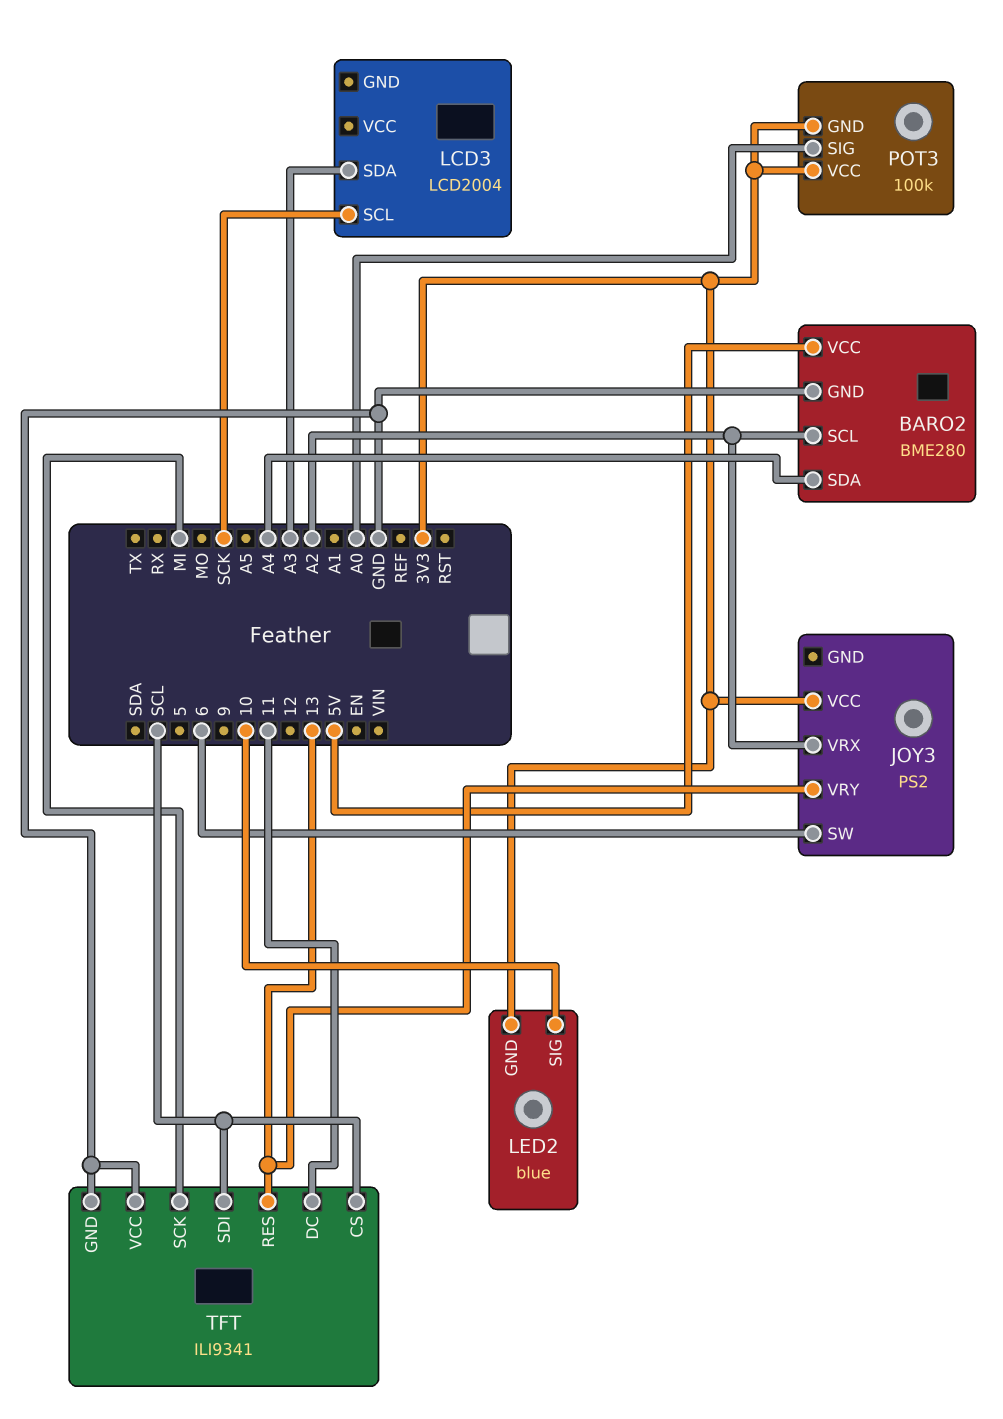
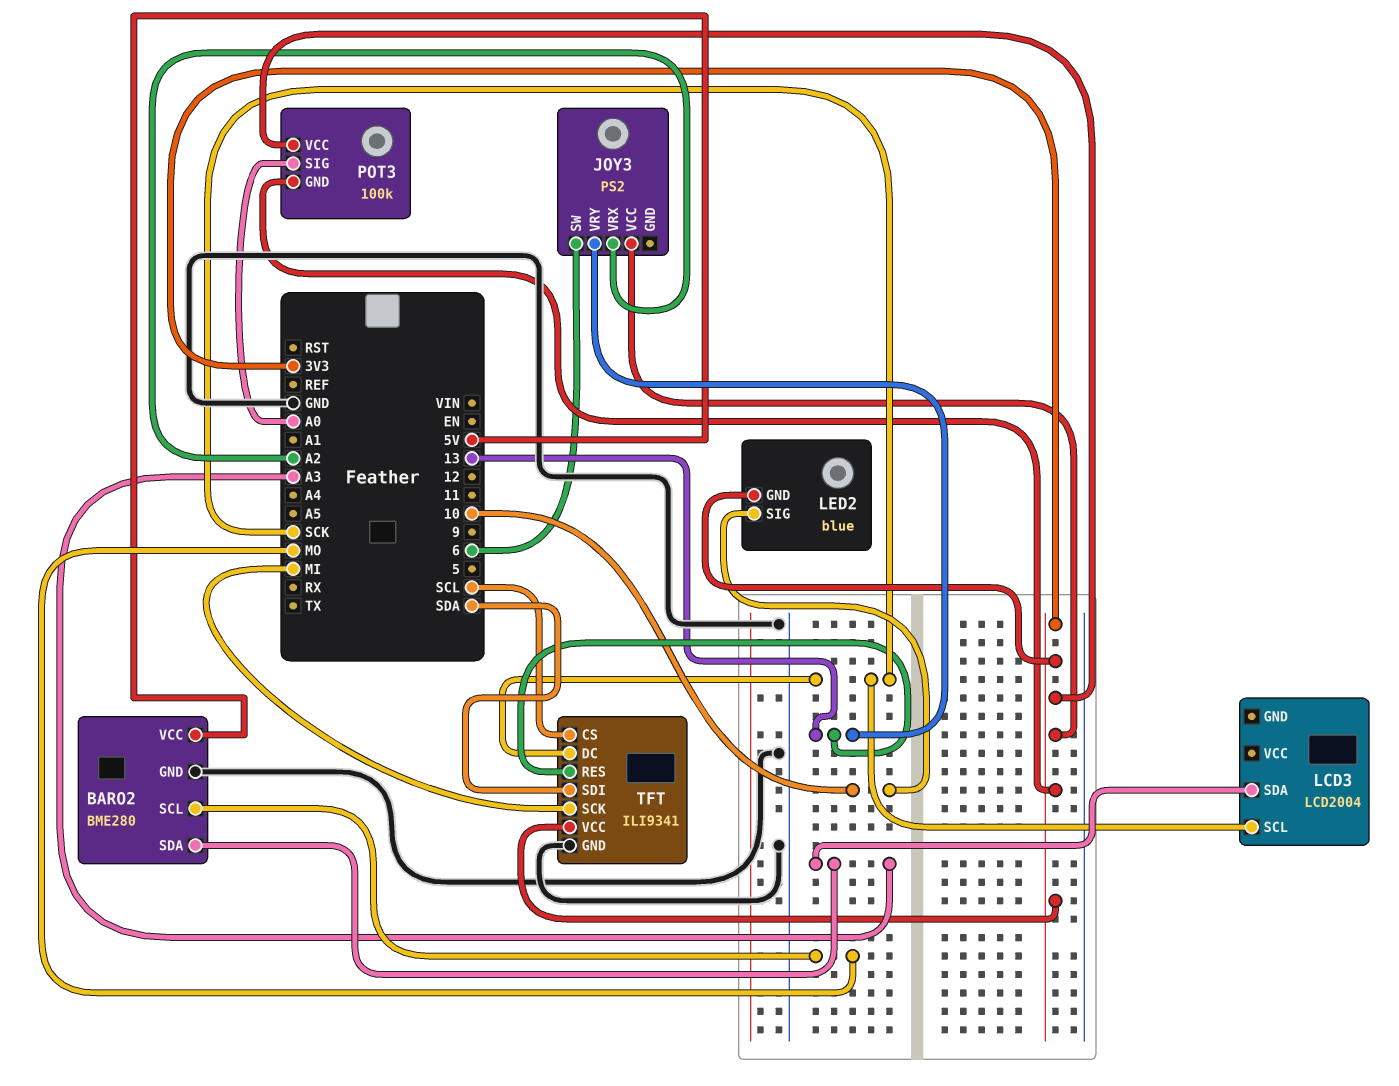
BARO2 pin SCL: A2 -> MO
BARO2 pin SDA: A4 -> A3
TFT pin DC: 11 -> SCK
TFT pin SDI: SCL -> SDA
TFT pin VCC: GND -> 3V3

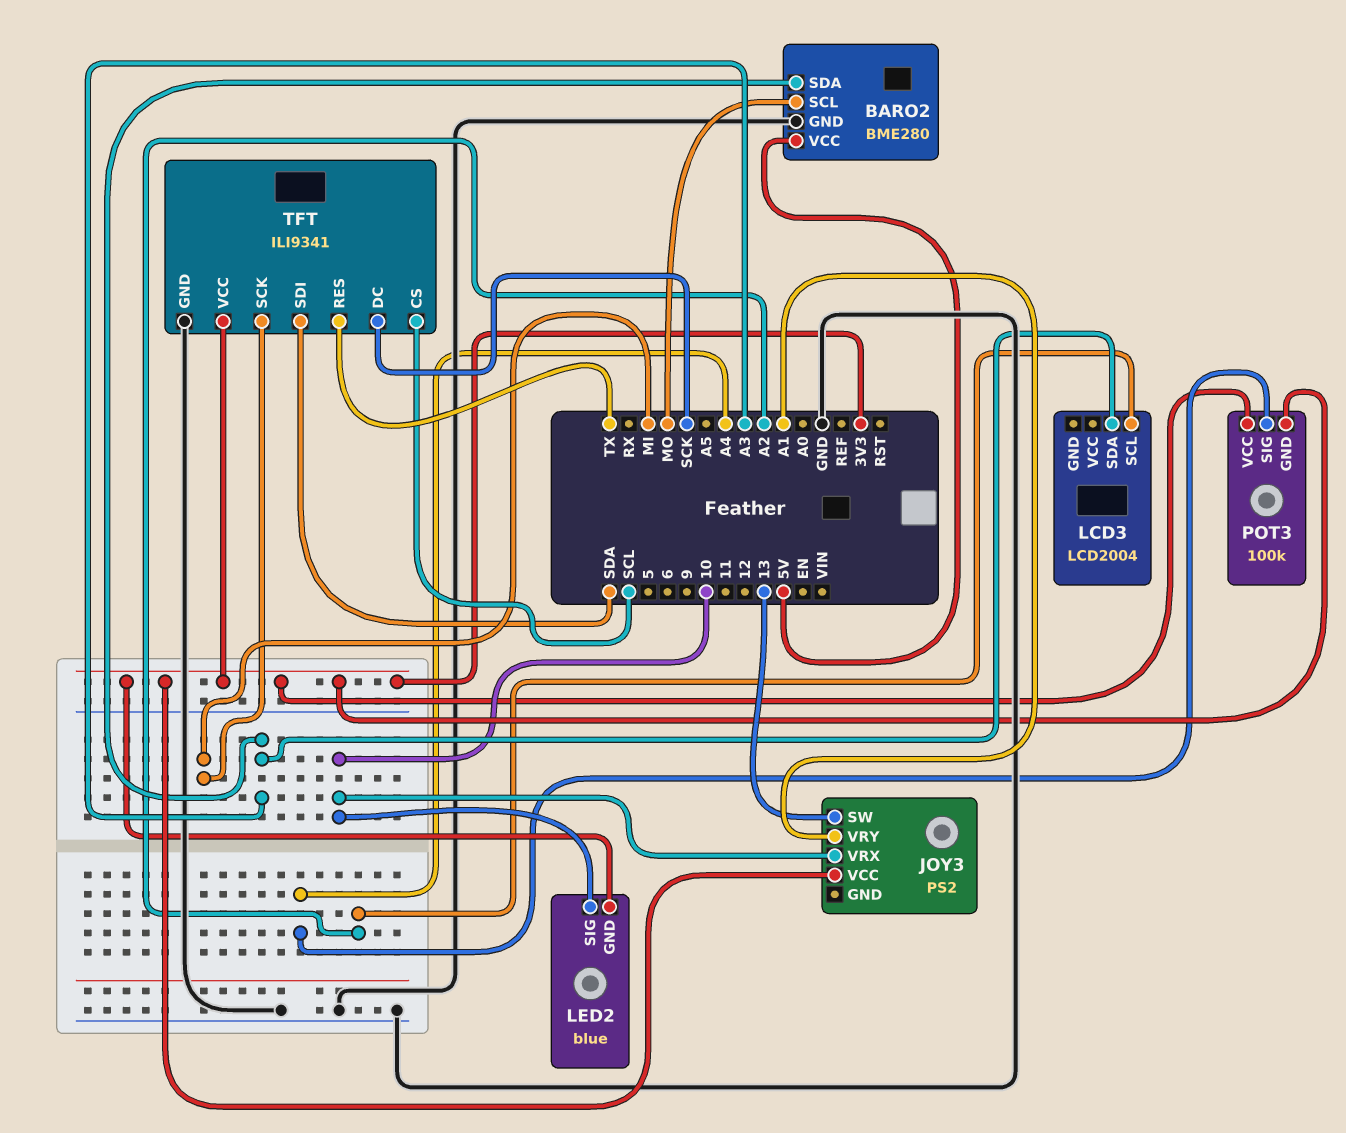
JOY3 pin SW: 6 -> 13
JOY3 pin VRX: A2 -> 10
JOY3 pin VRY: 13 -> A1
LCD3 pin SCL: SCK -> A2
POT3 pin SIG: A0 -> A4
TFT pin RES: 13 -> TX

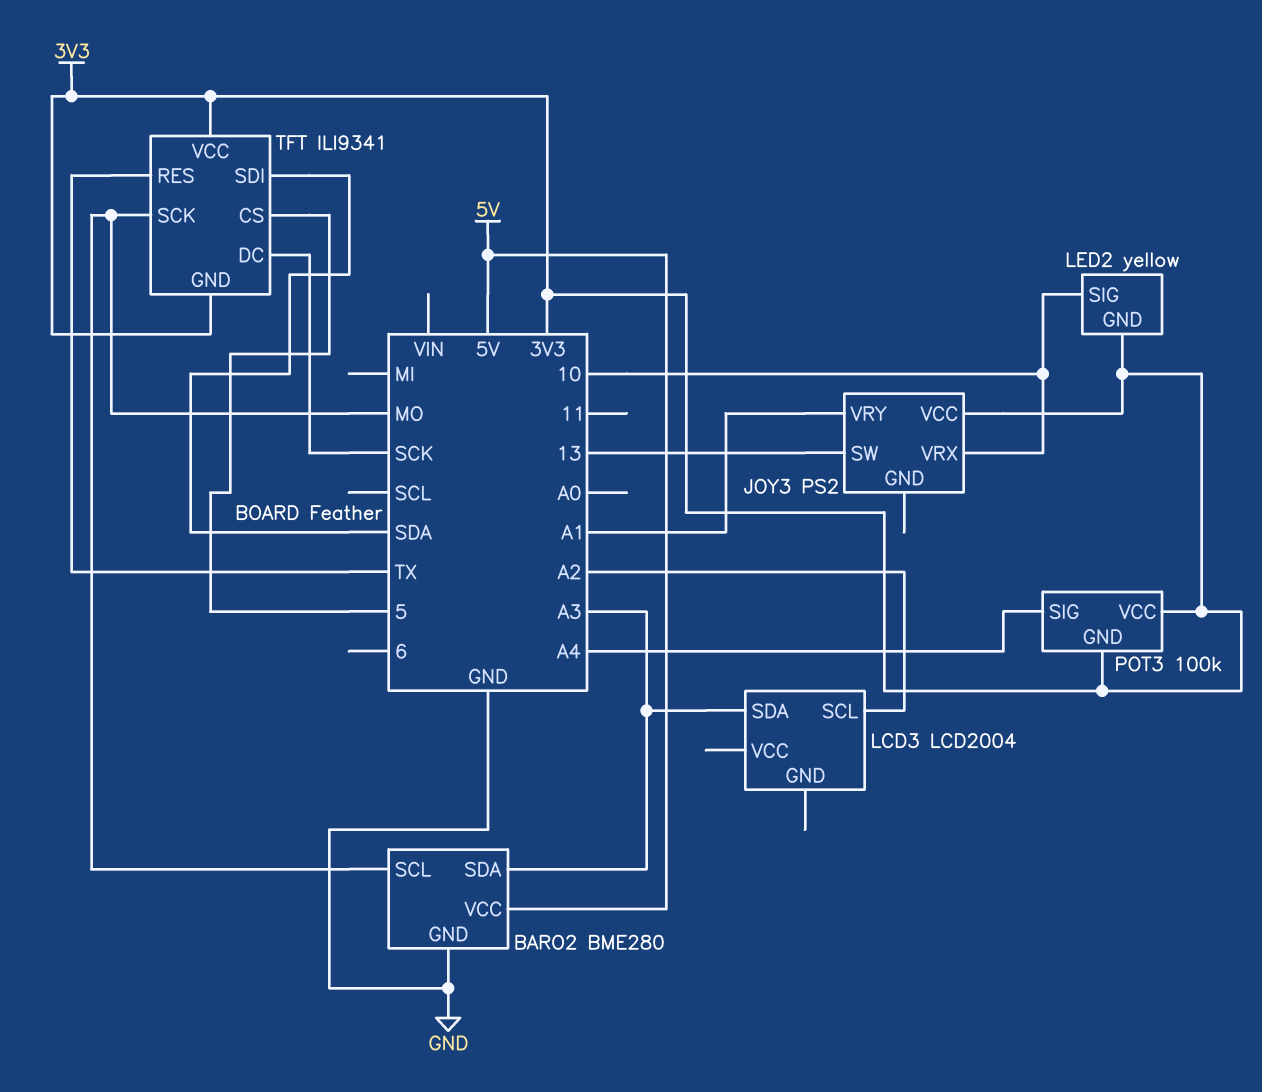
LED2: blue -> yellow
TFT pin CS: SCL -> 5
TFT pin GND: GND -> 3V3
TFT pin SCK: MI -> MO

